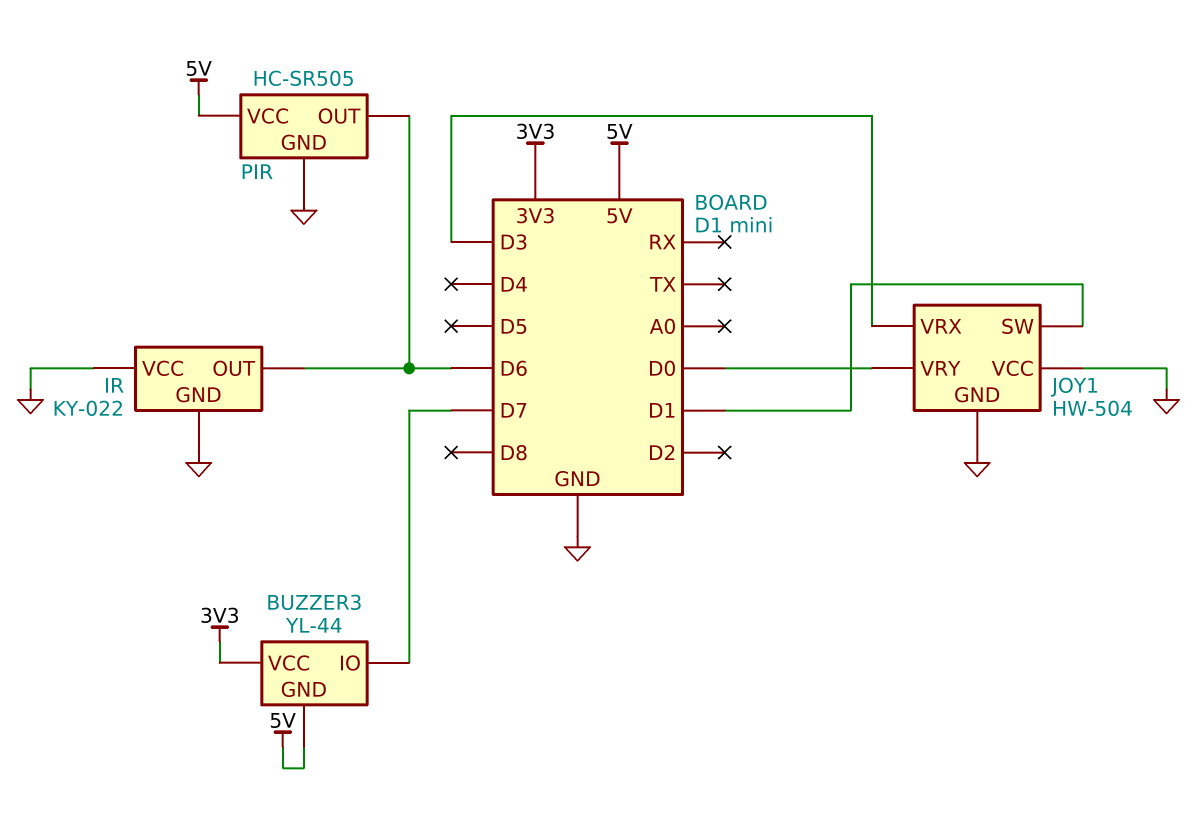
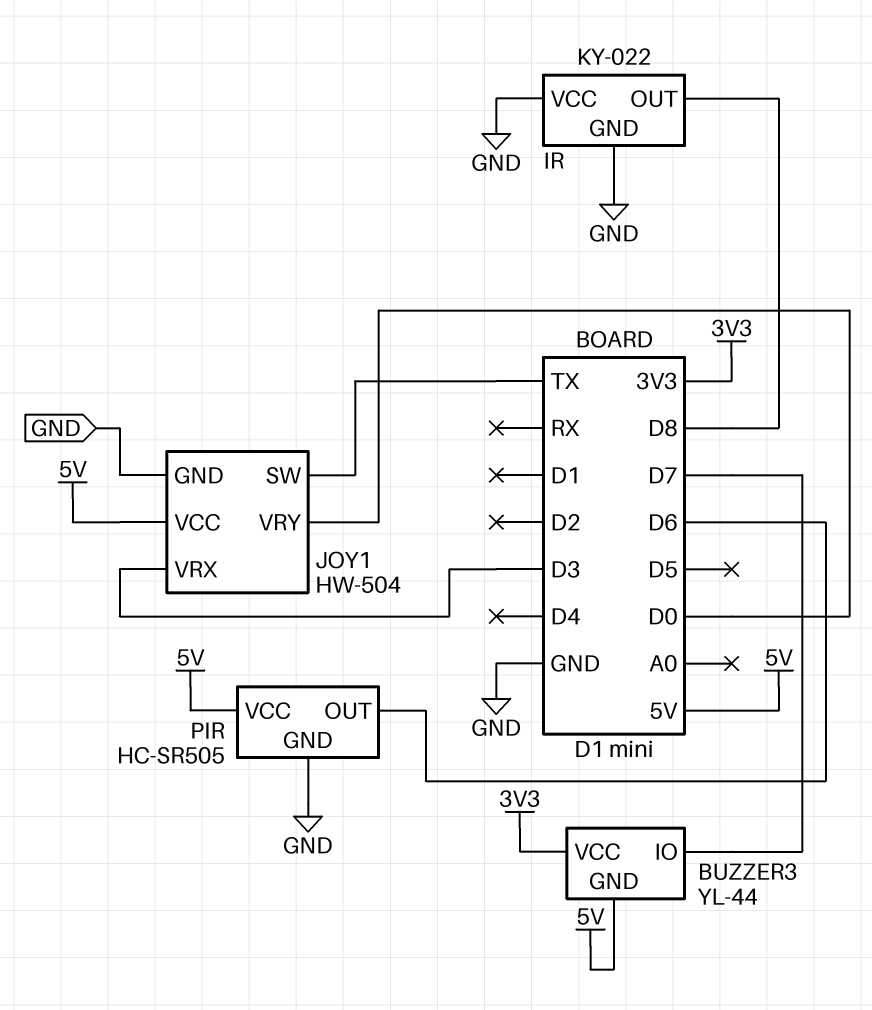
IR pin OUT: D6 -> D8
JOY1 pin SW: D1 -> TX
JOY1 pin VCC: GND -> 5V

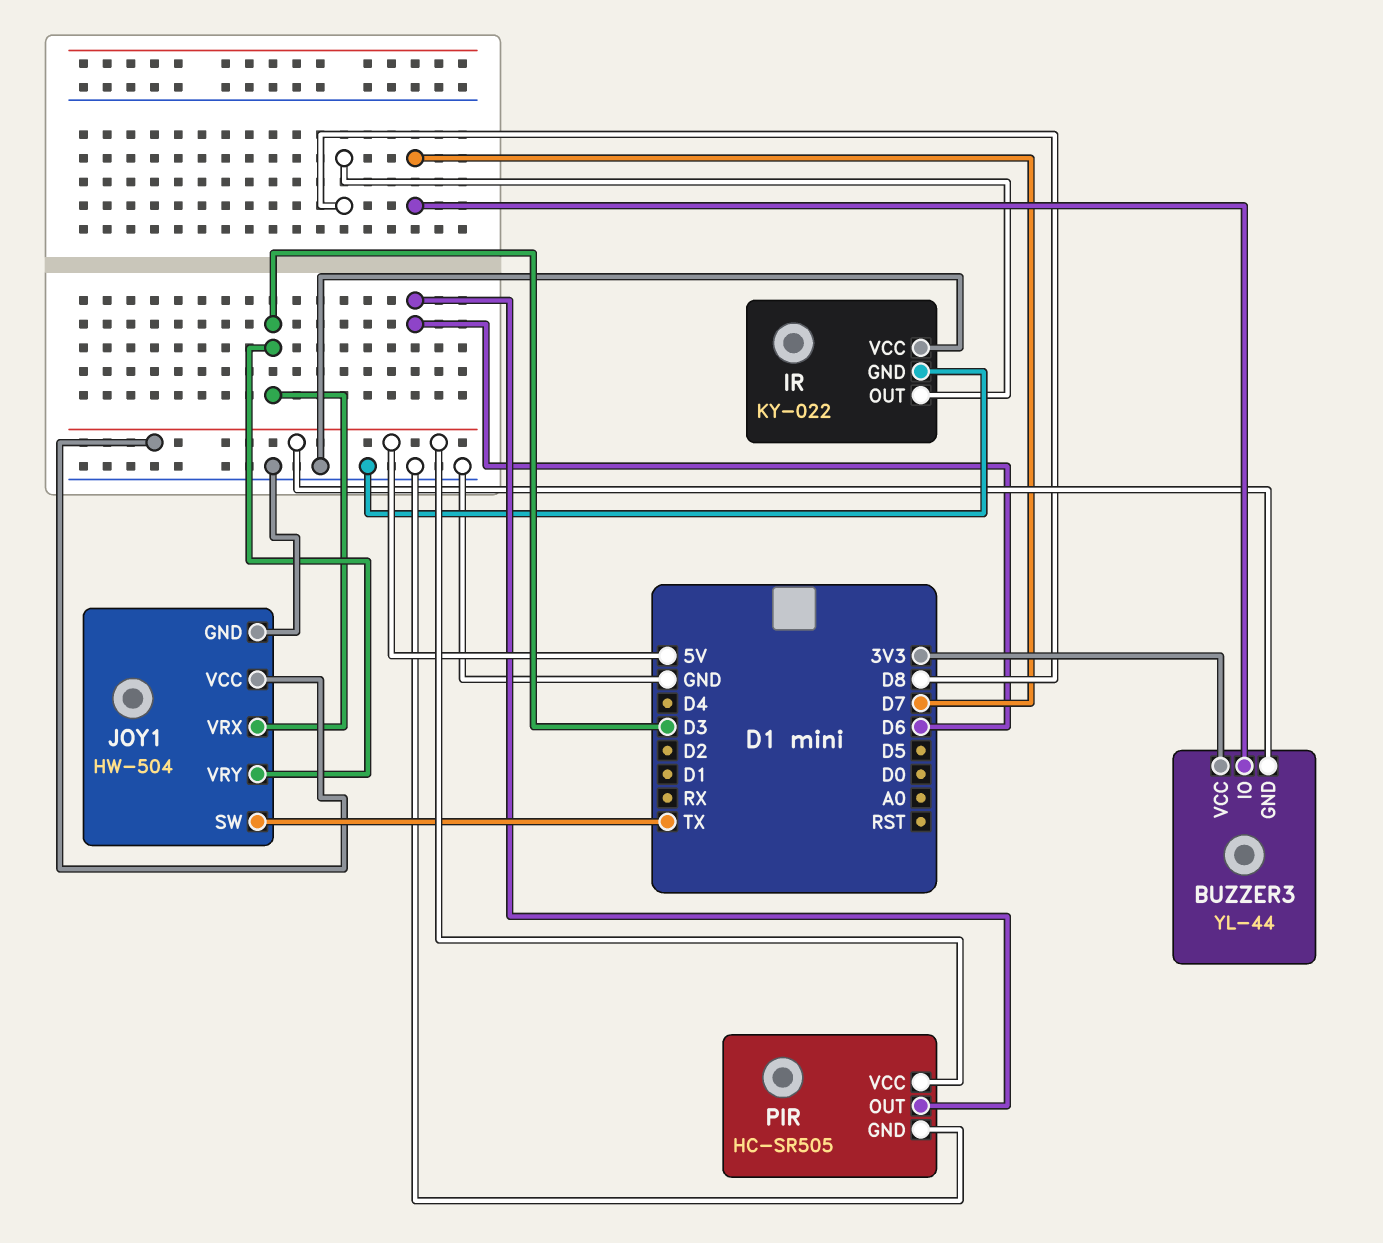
JOY1 pin VRY: D0 -> D3

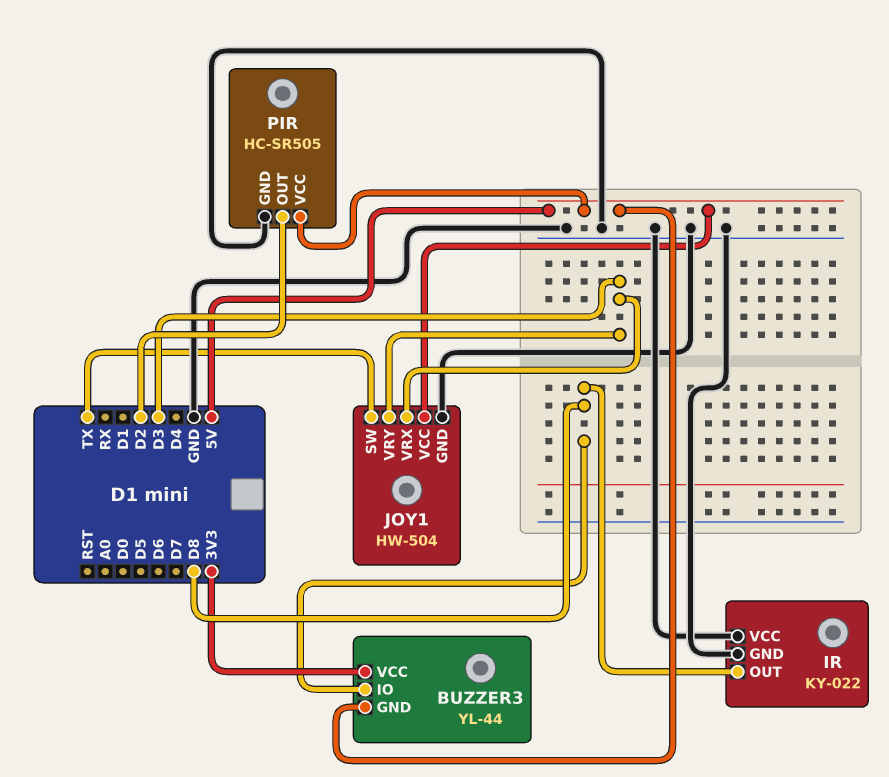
BUZZER3 pin IO: D7 -> D8
PIR pin OUT: D6 -> D2

